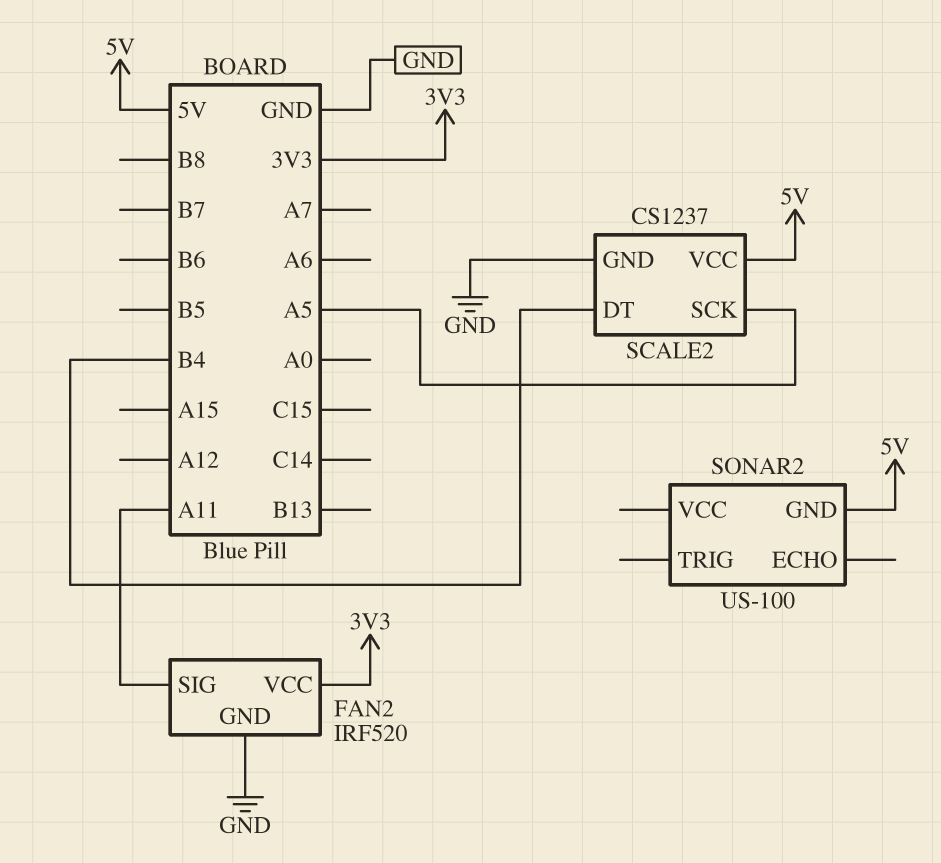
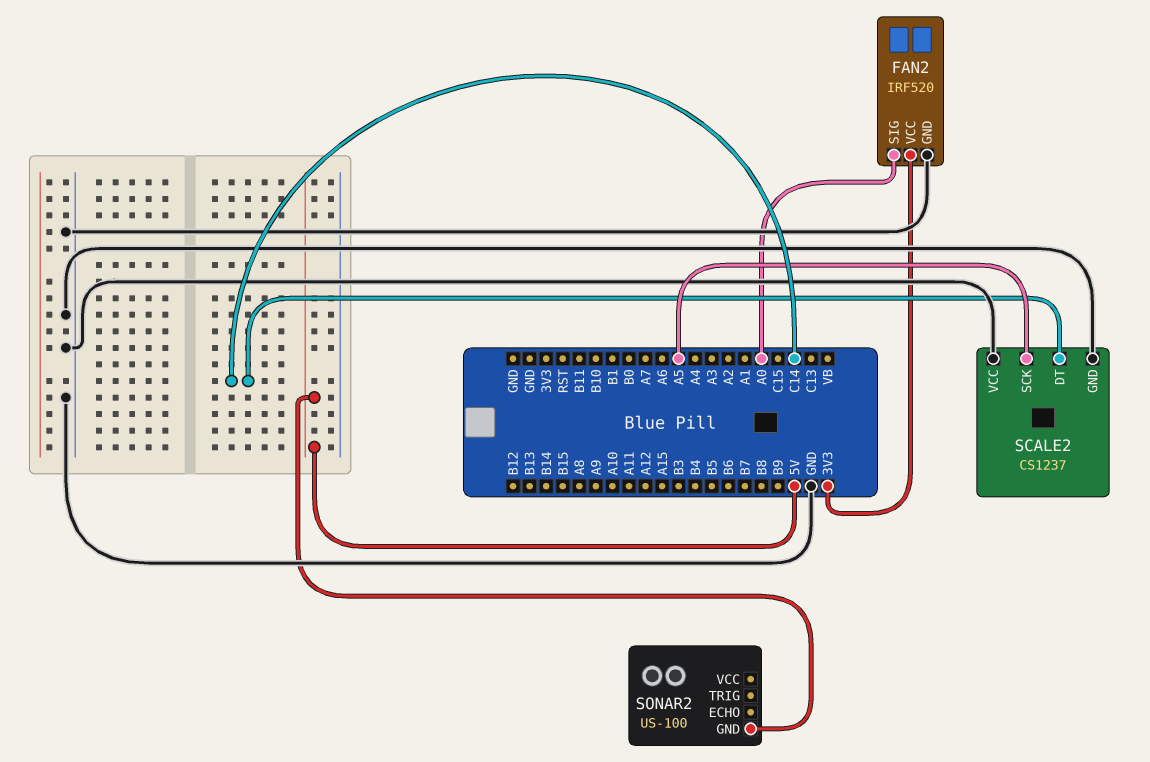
FAN2 pin SIG: A11 -> A0
SCALE2 pin DT: B4 -> C14
SCALE2 pin VCC: 5V -> GND

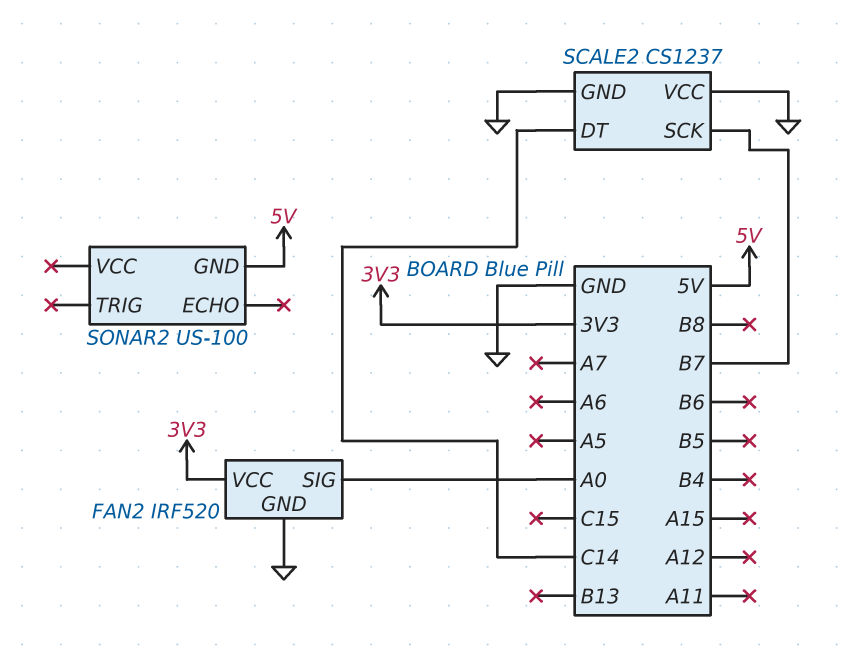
SCALE2 pin SCK: A5 -> B7

